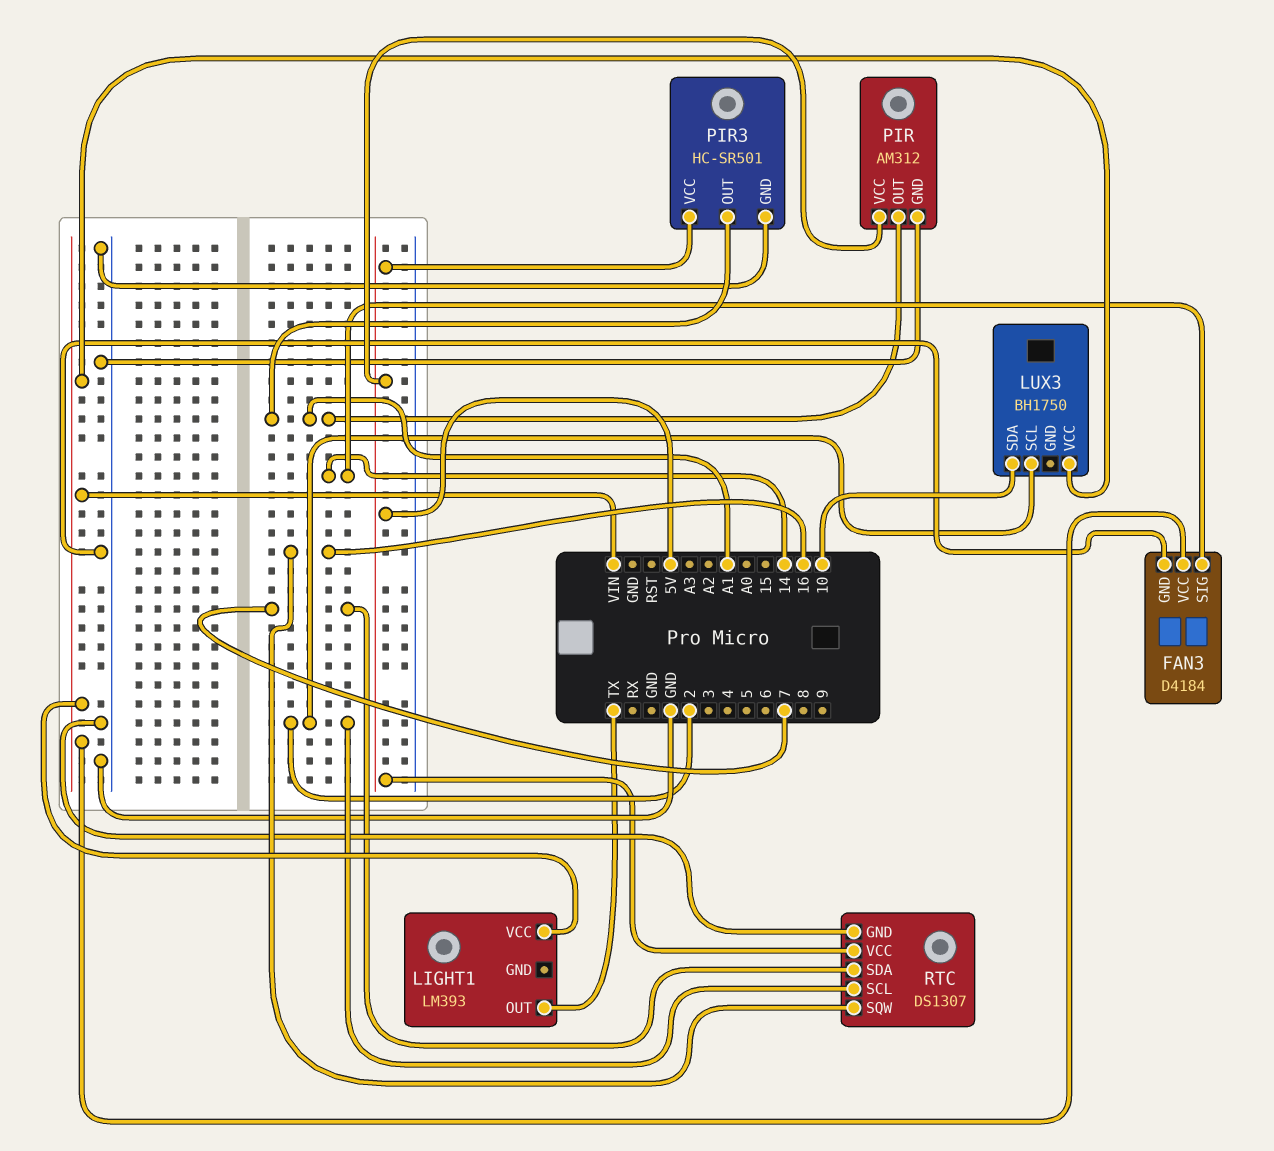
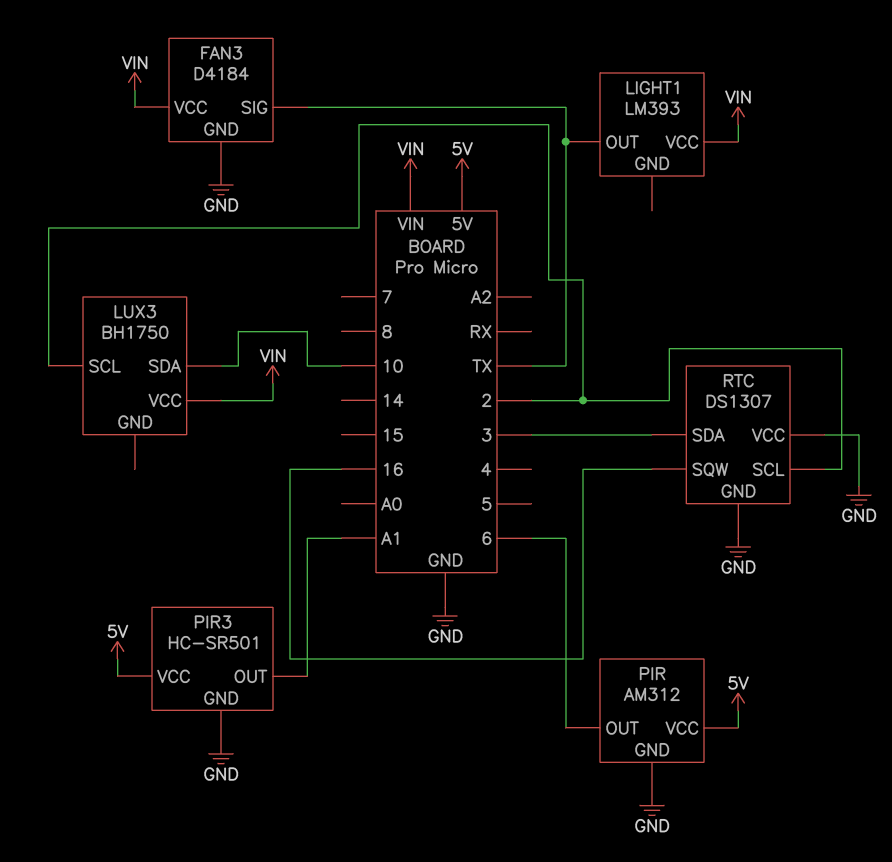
FAN3 pin SIG: 14 -> TX
PIR pin OUT: A1 -> 6
RTC pin SDA: 7 -> 3
RTC pin VCC: 5V -> GND

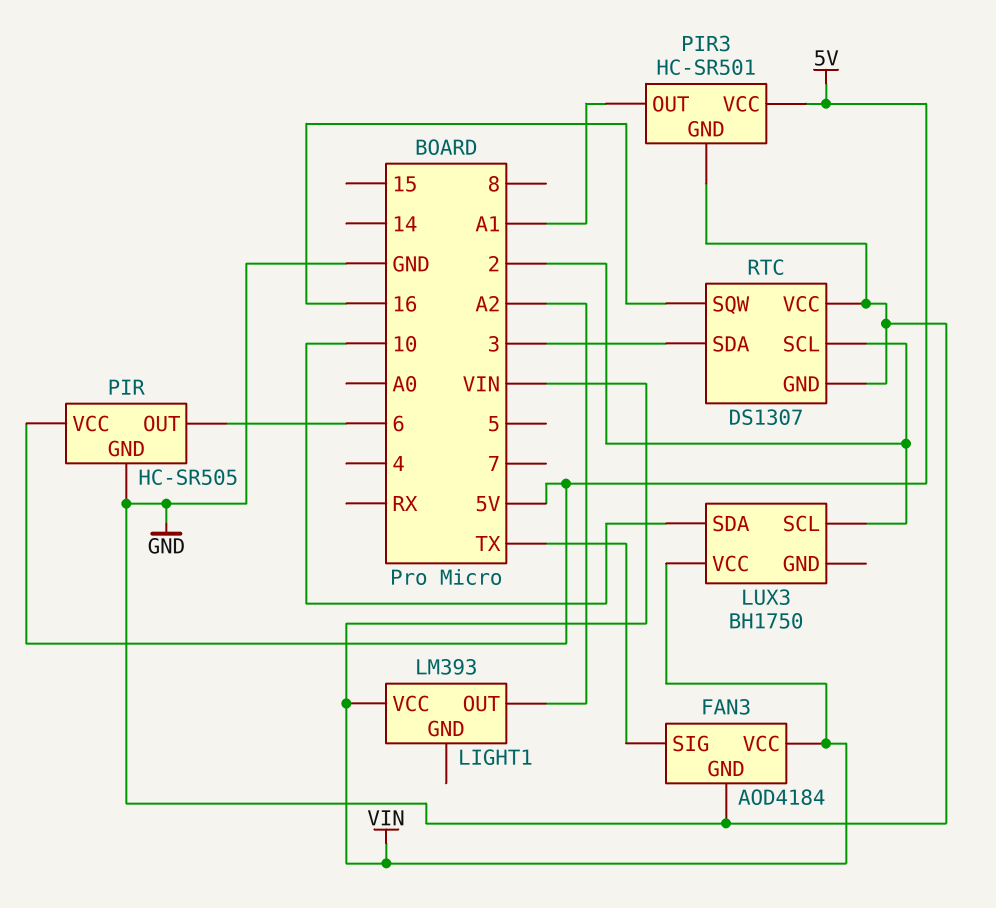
FAN3: D4184 -> AOD4184
LIGHT1 pin OUT: TX -> A2
PIR: AM312 -> HC-SR505

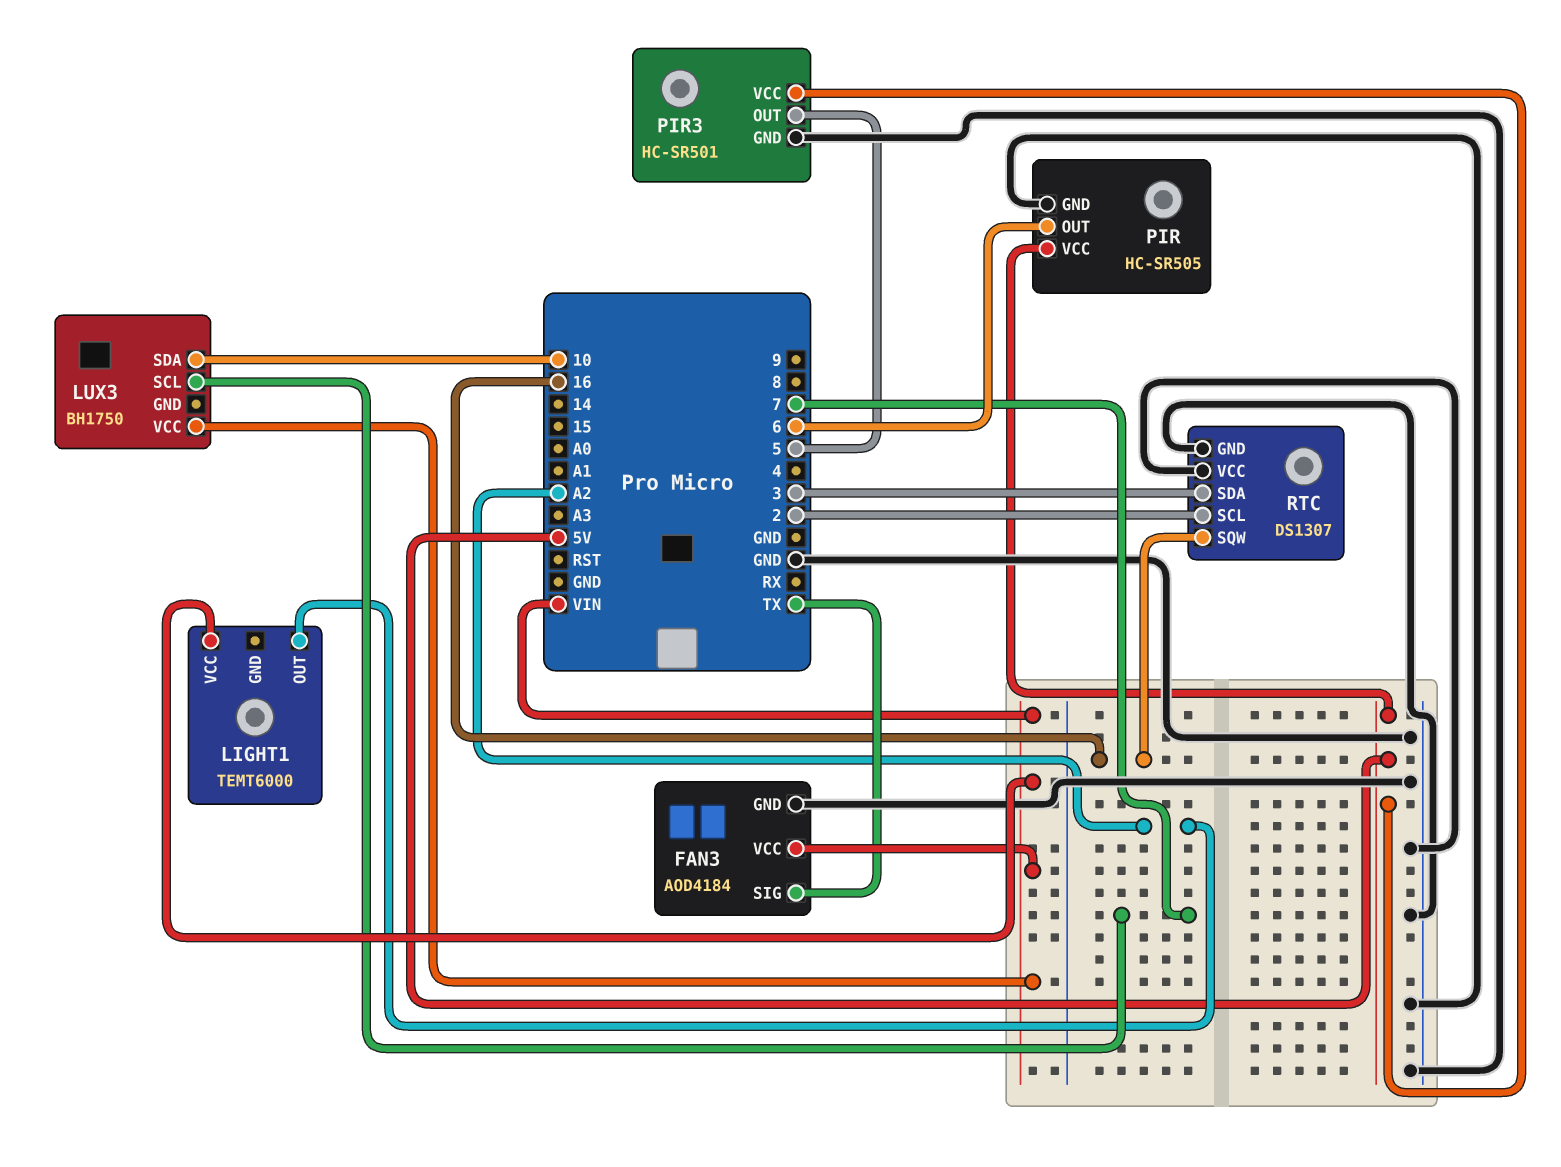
LIGHT1: LM393 -> TEMT6000
LUX3 pin SCL: 2 -> 7
PIR3 pin OUT: A1 -> 5

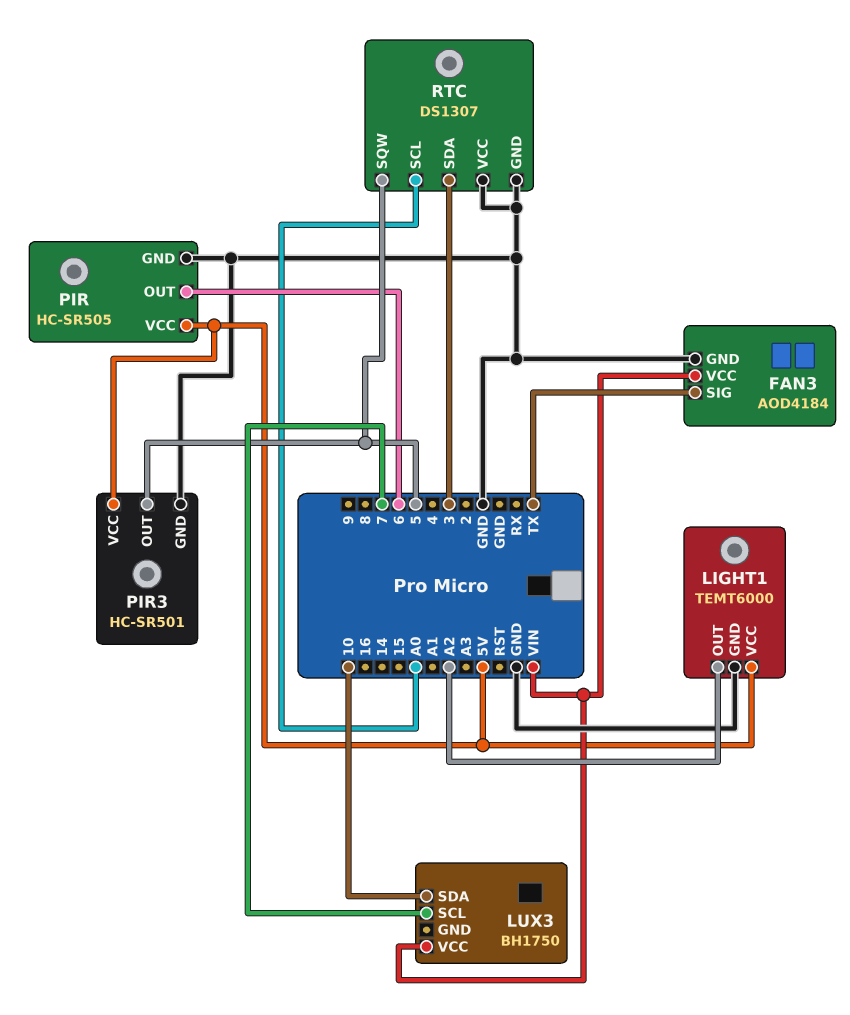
LIGHT1 pin GND: none -> GND
LIGHT1 pin VCC: VIN -> 5V
RTC pin SCL: 2 -> A0
RTC pin SQW: 16 -> 5

